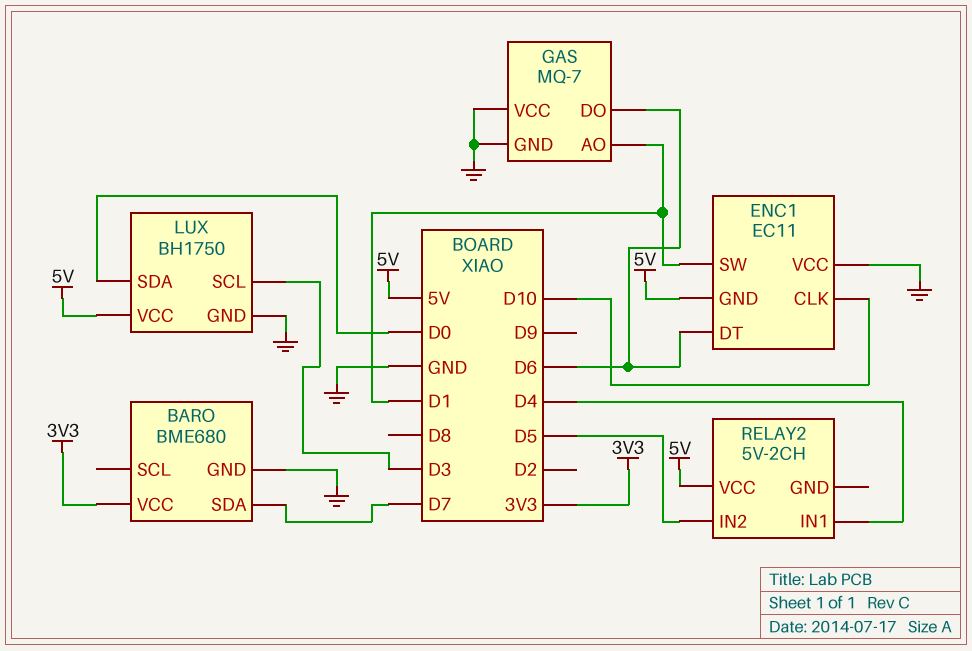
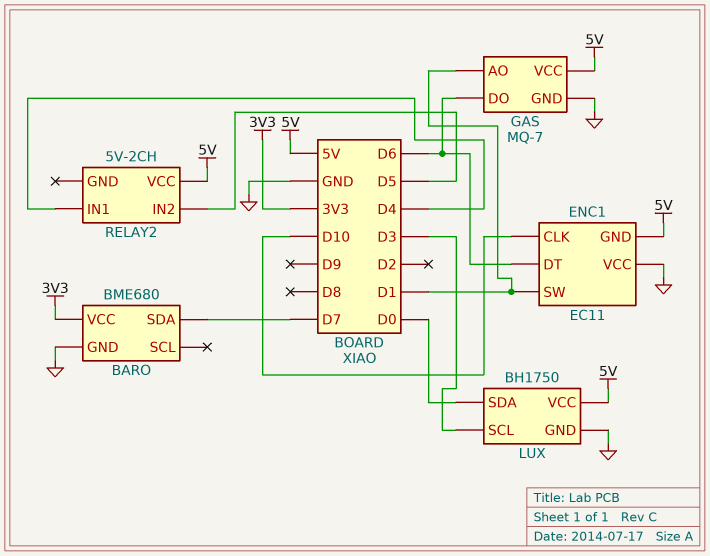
GAS pin VCC: GND -> 5V

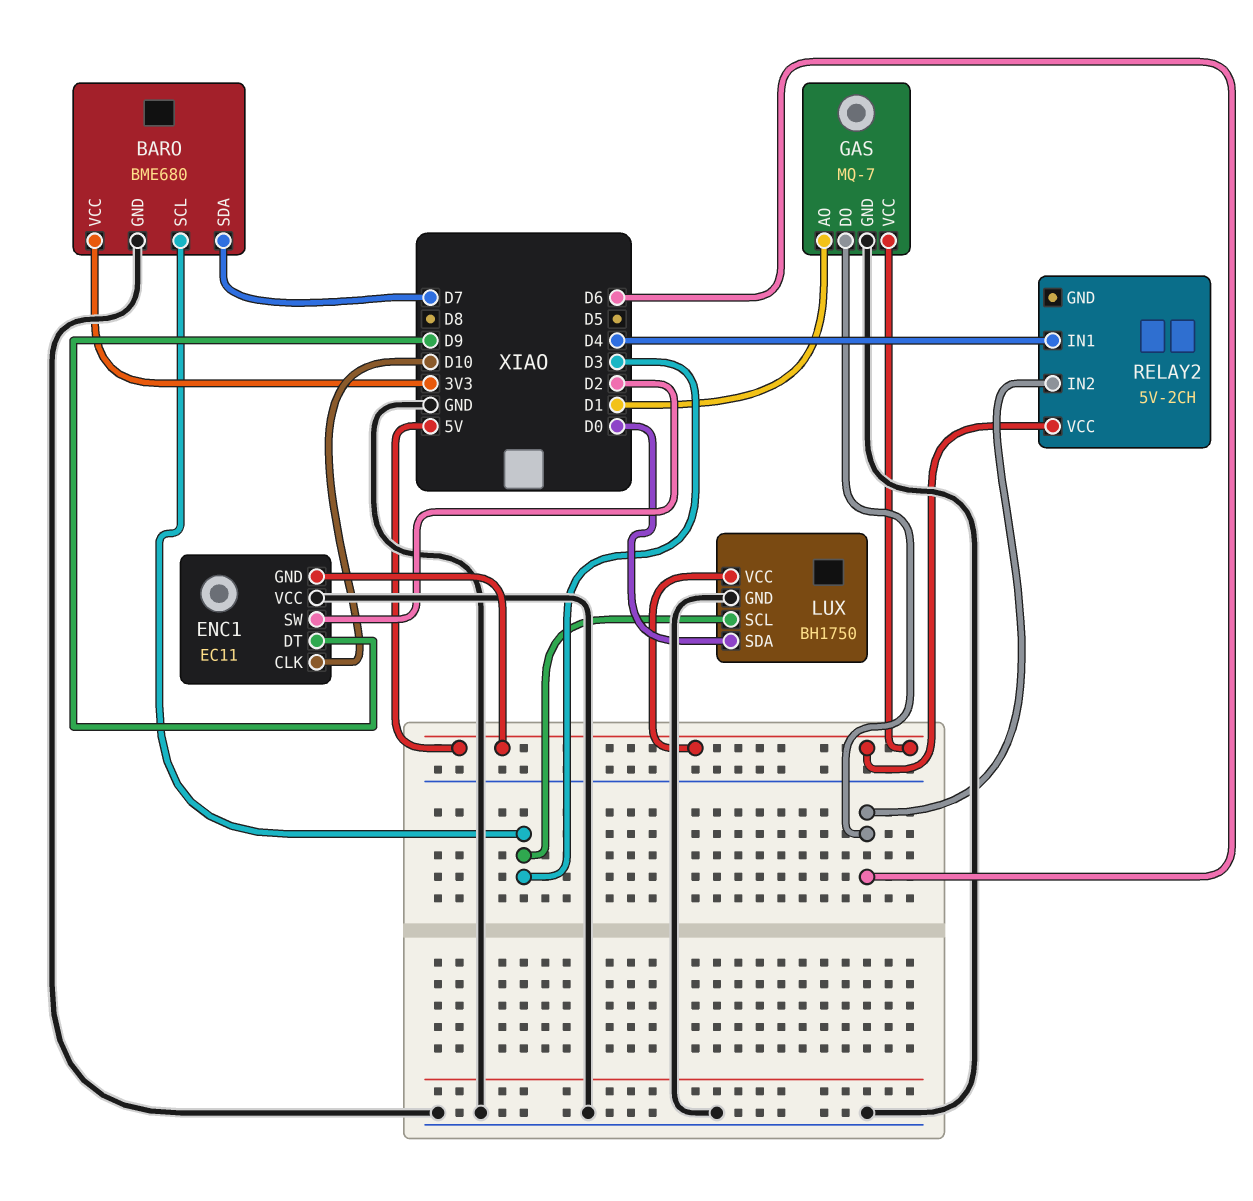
BARO pin SCL: none -> D3
ENC1 pin DT: D6 -> D9
ENC1 pin SW: D1 -> D2
RELAY2 pin IN2: D5 -> D6

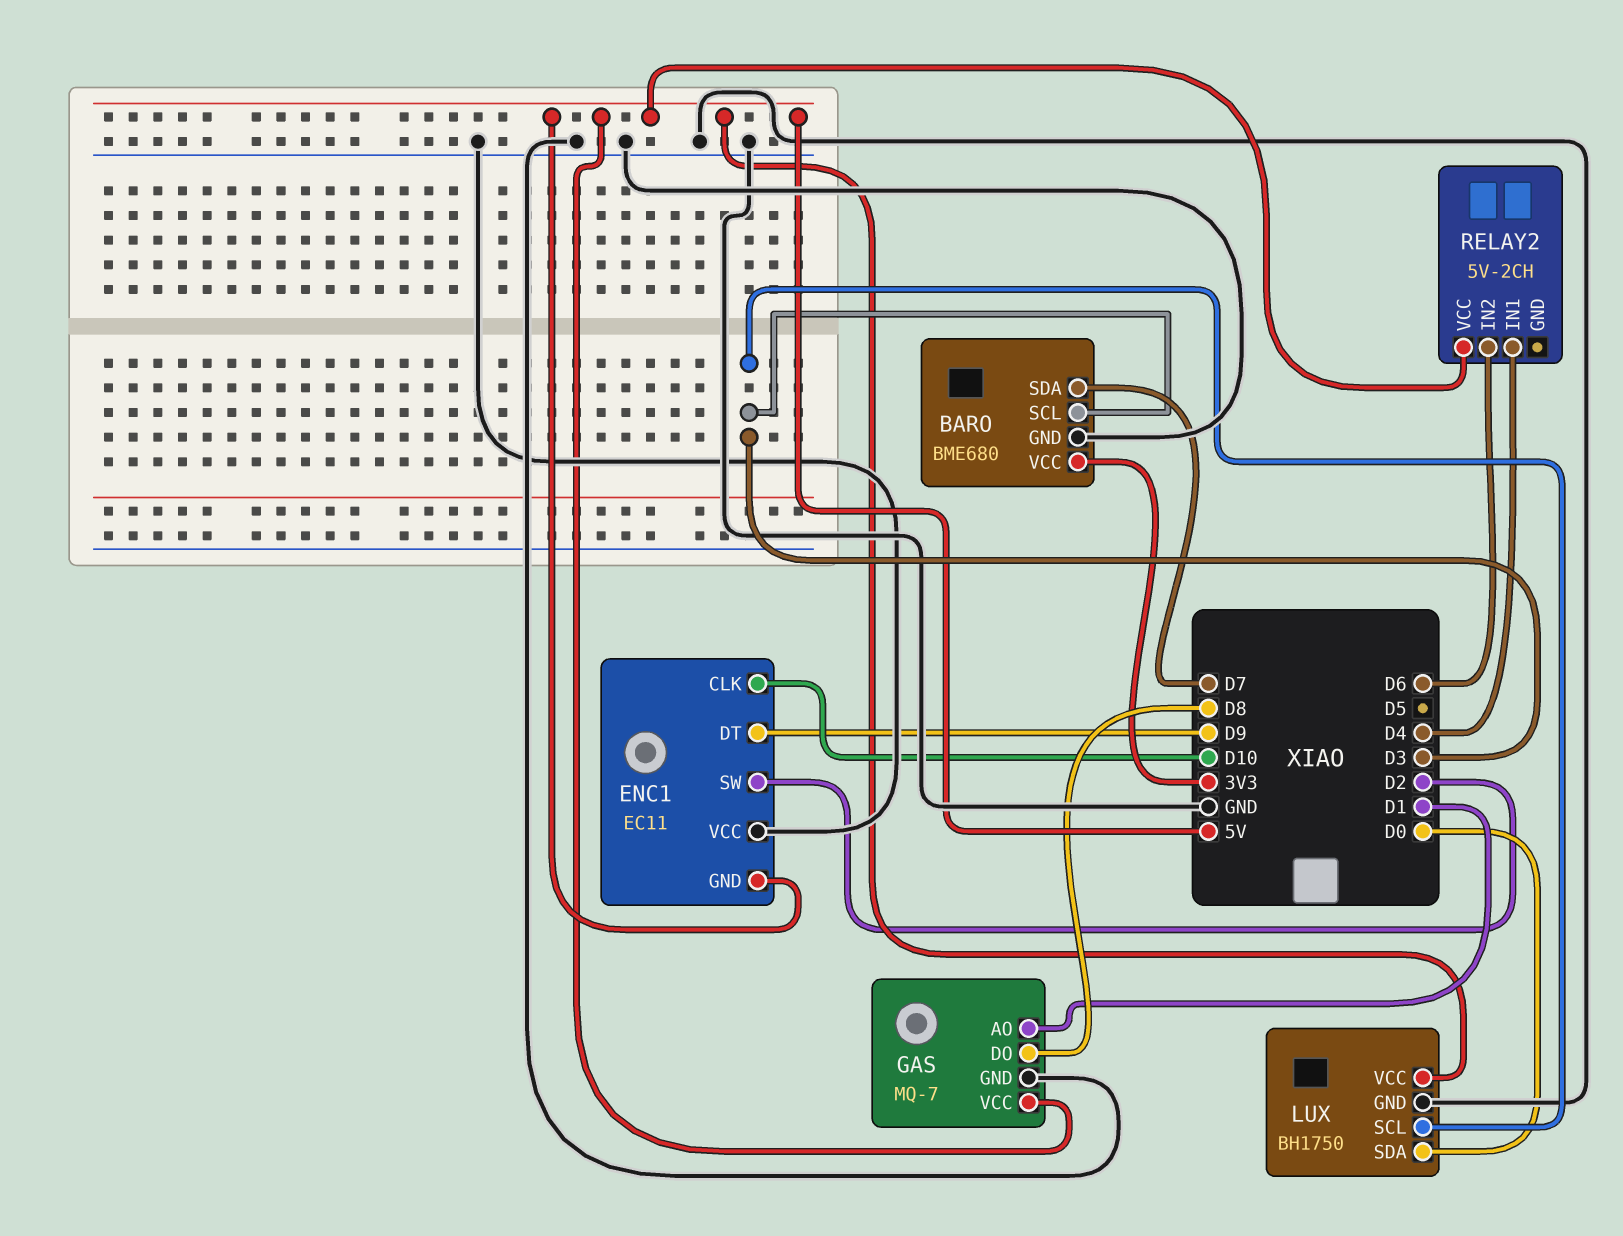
GAS pin DO: D6 -> D8

